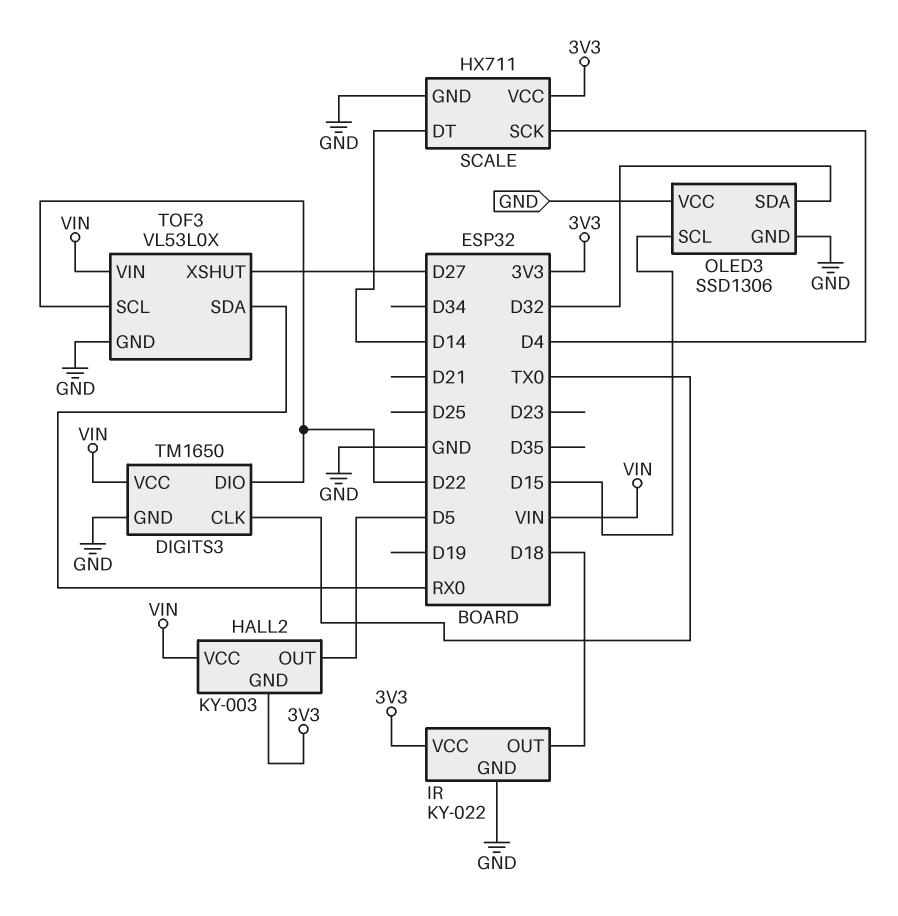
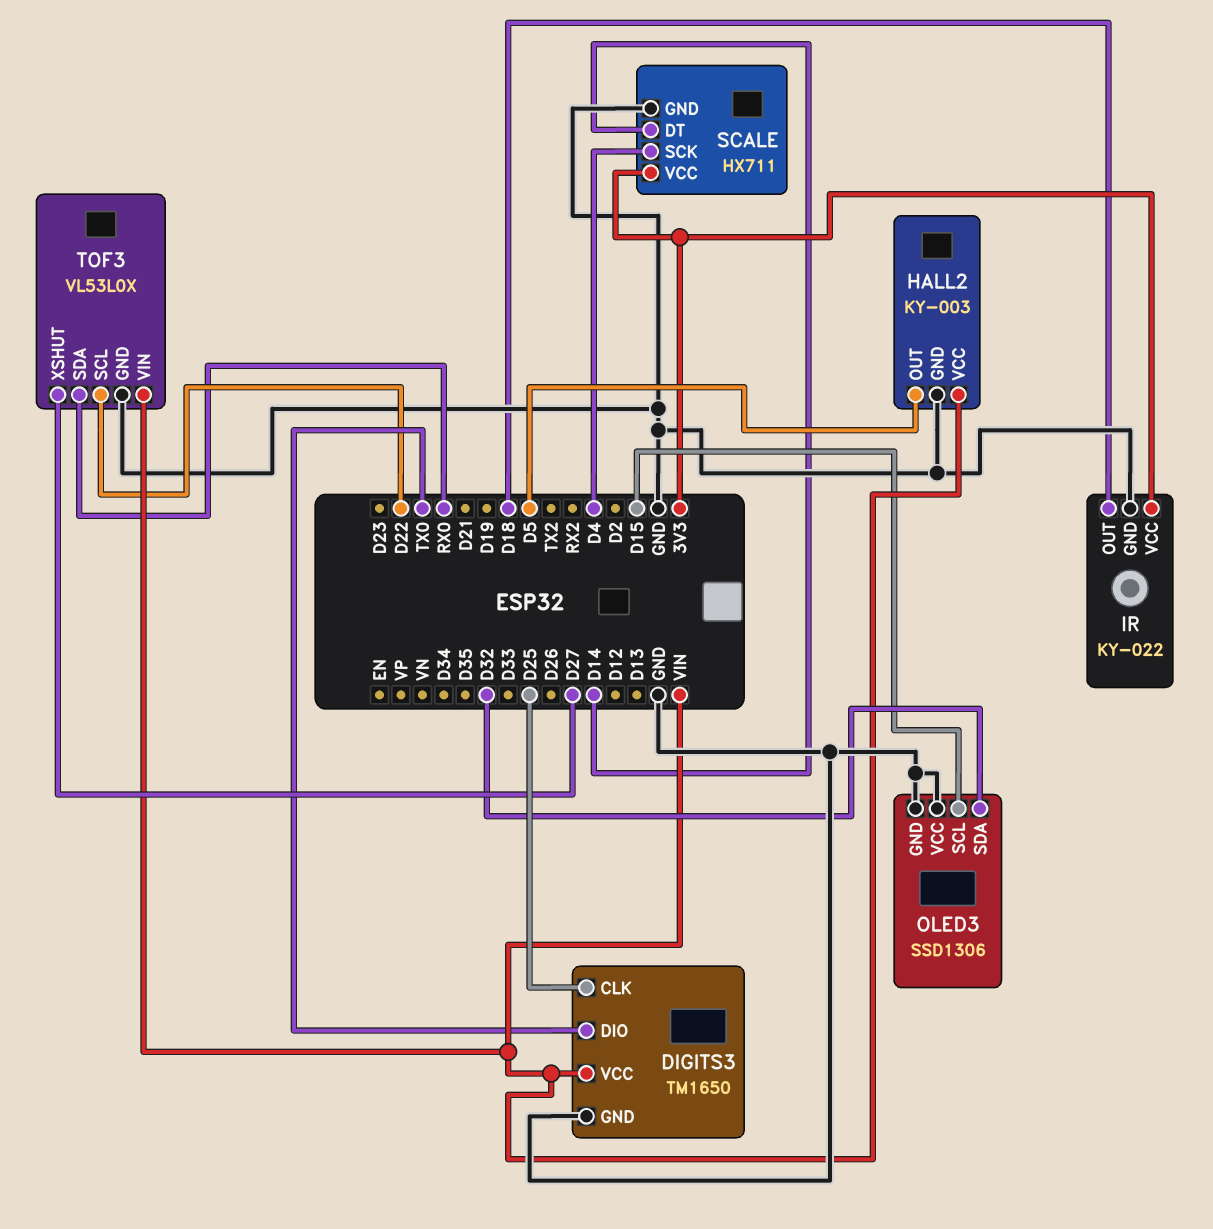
DIGITS3 pin CLK: TX0 -> D25
DIGITS3 pin DIO: D22 -> TX0
HALL2 pin GND: 3V3 -> GND

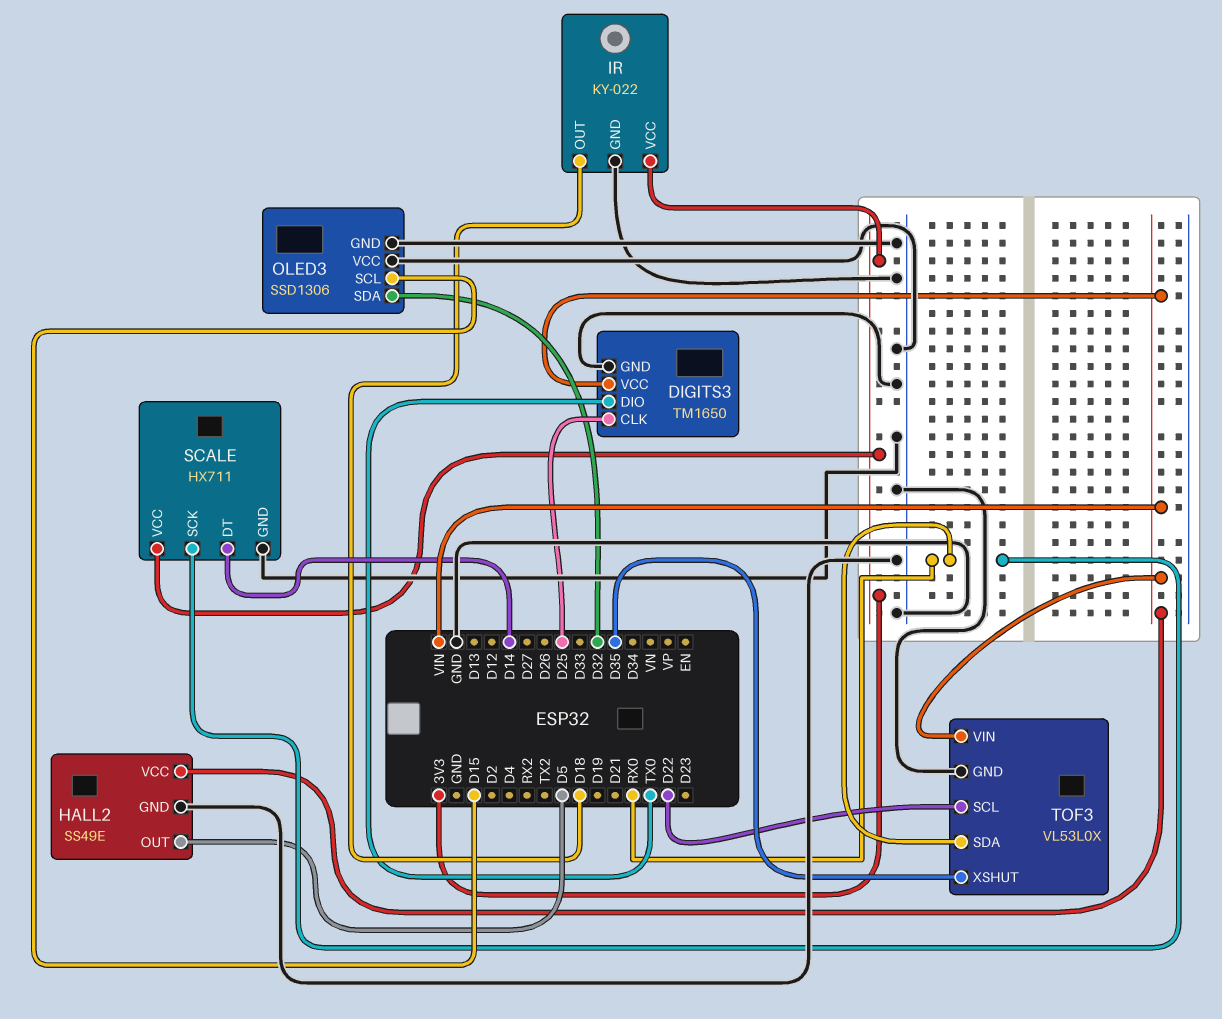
HALL2: KY-003 -> SS49E
SCALE pin SCK: D4 -> RX0
TOF3 pin XSHUT: D27 -> D35

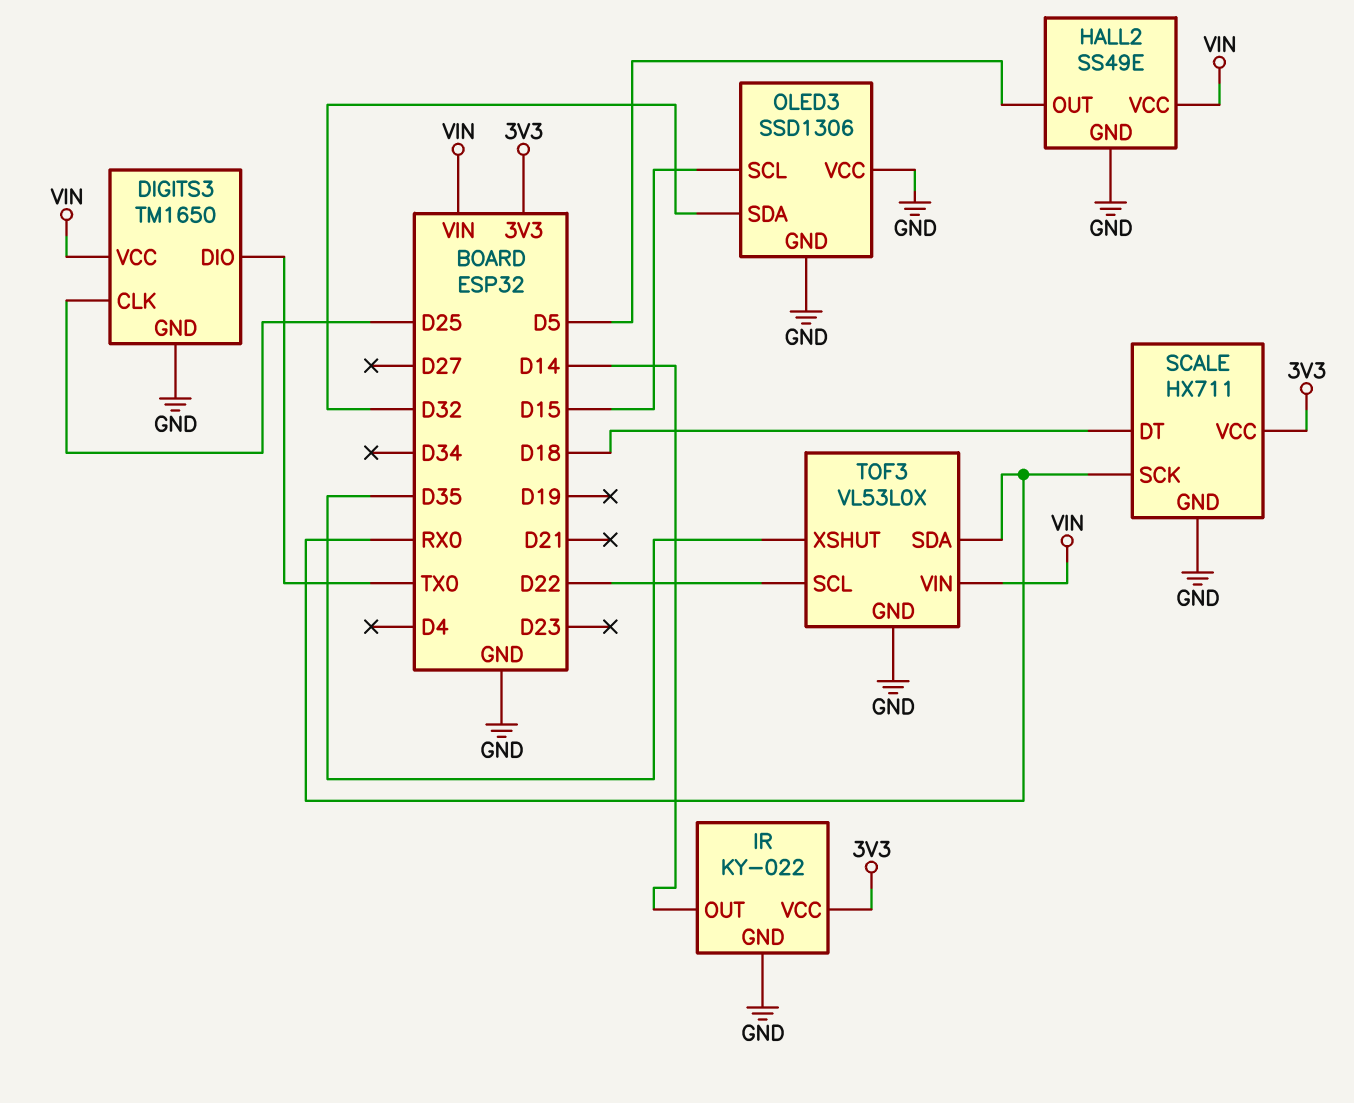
IR pin OUT: D18 -> D14
SCALE pin DT: D14 -> D18

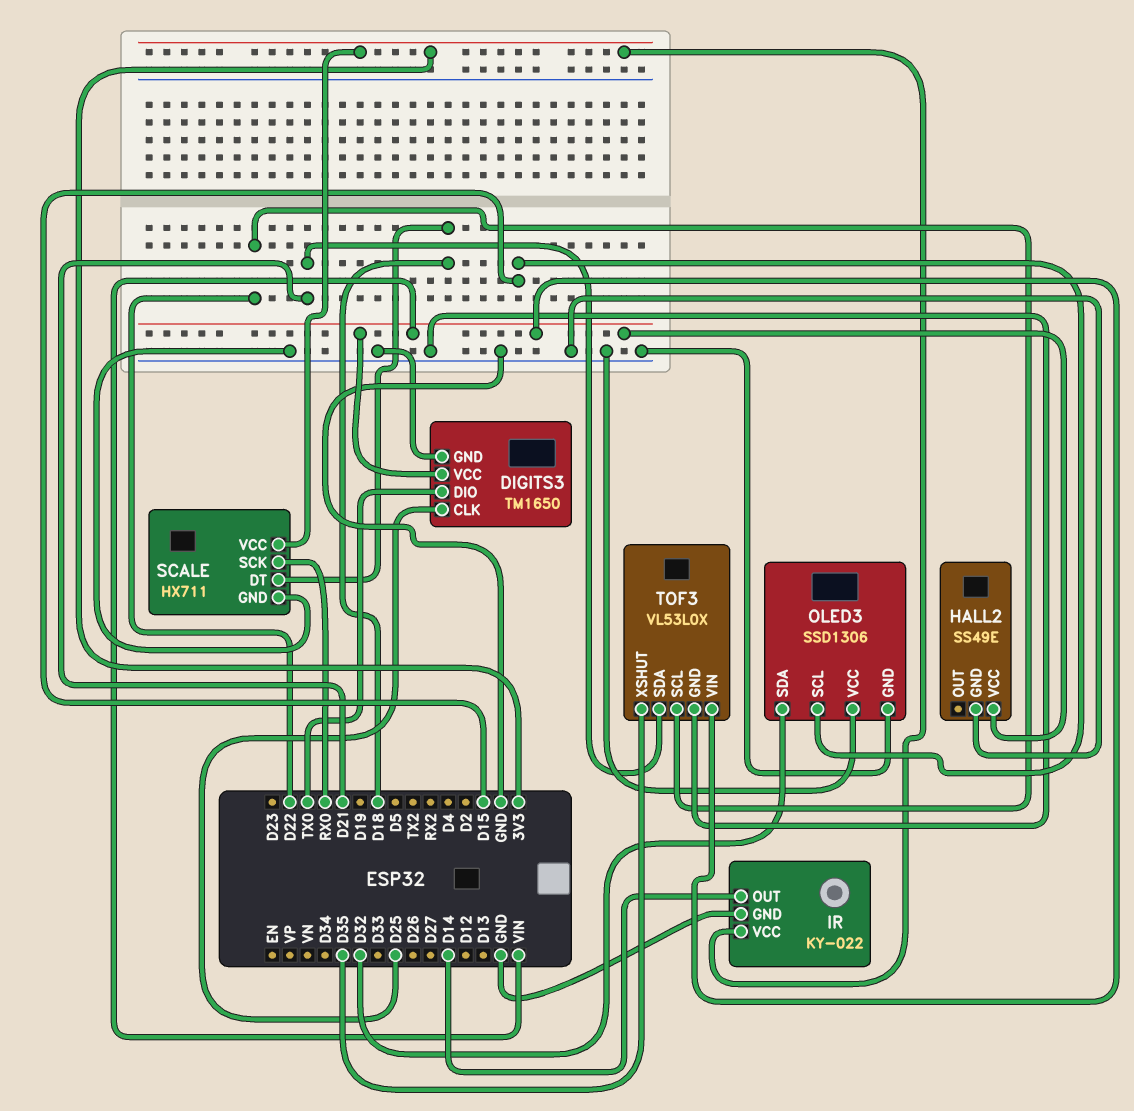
HALL2 pin OUT: D5 -> none
TOF3 pin SDA: RX0 -> D21

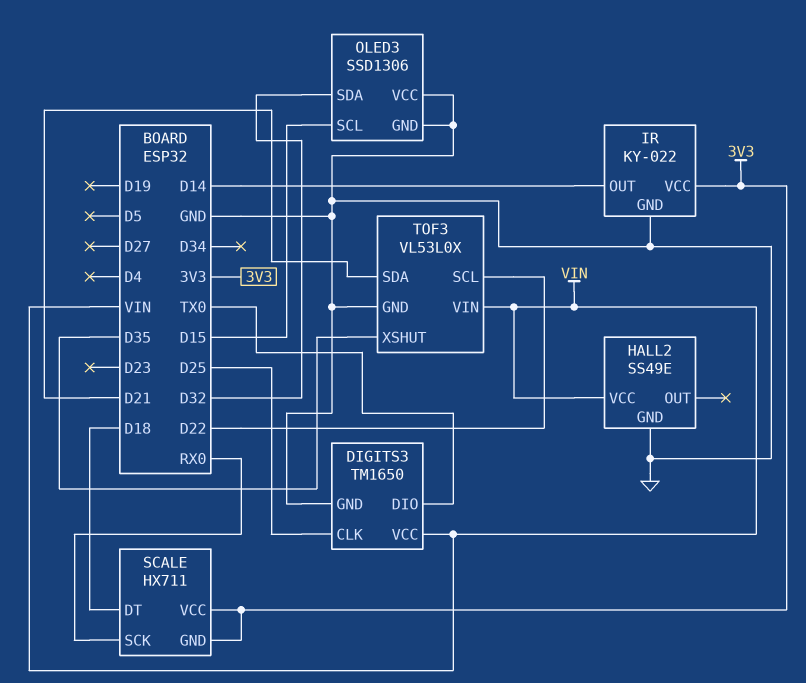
SCALE pin GND: GND -> 3V3

